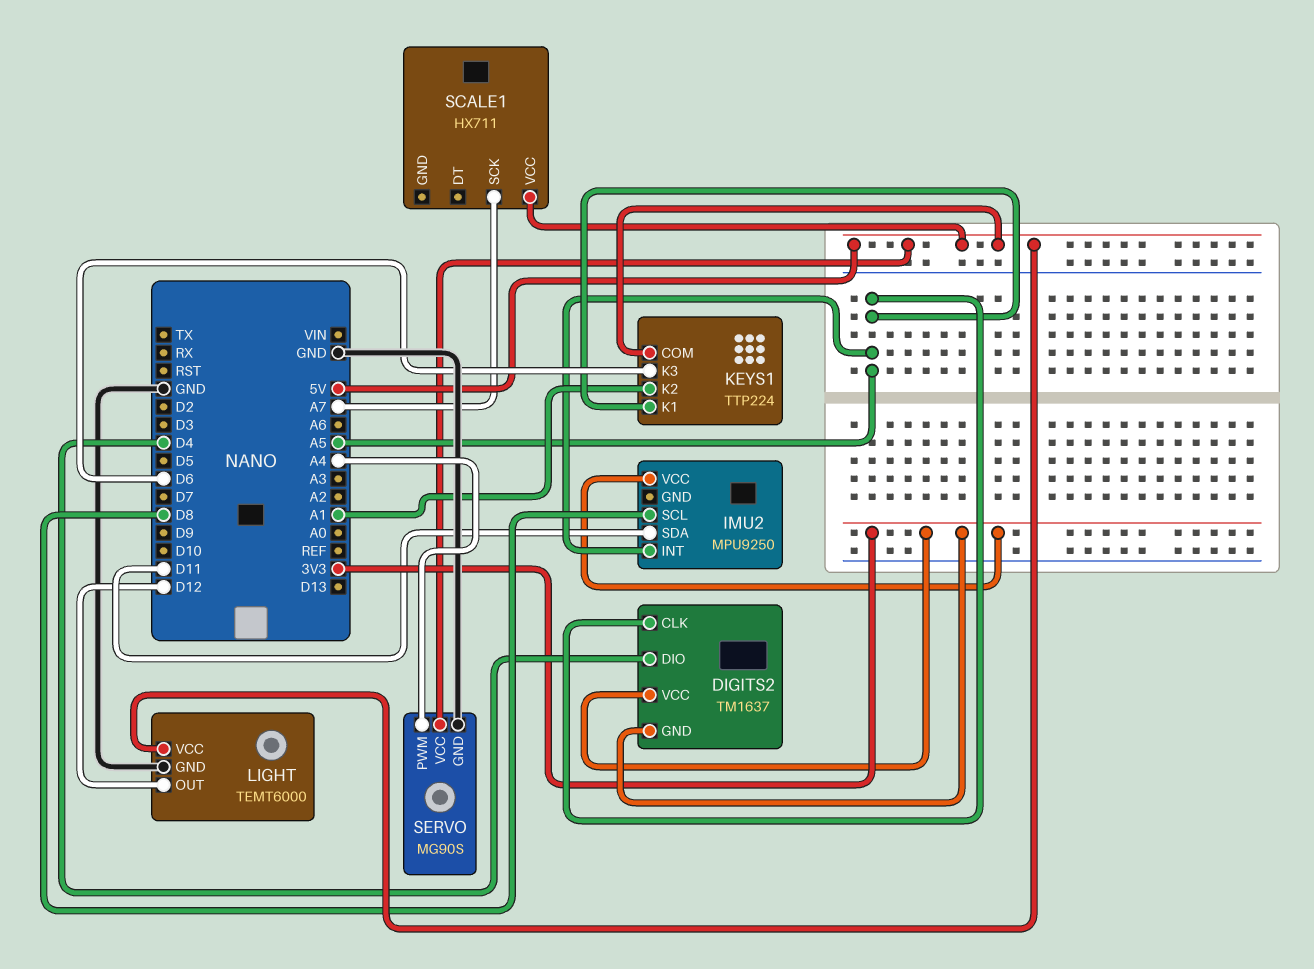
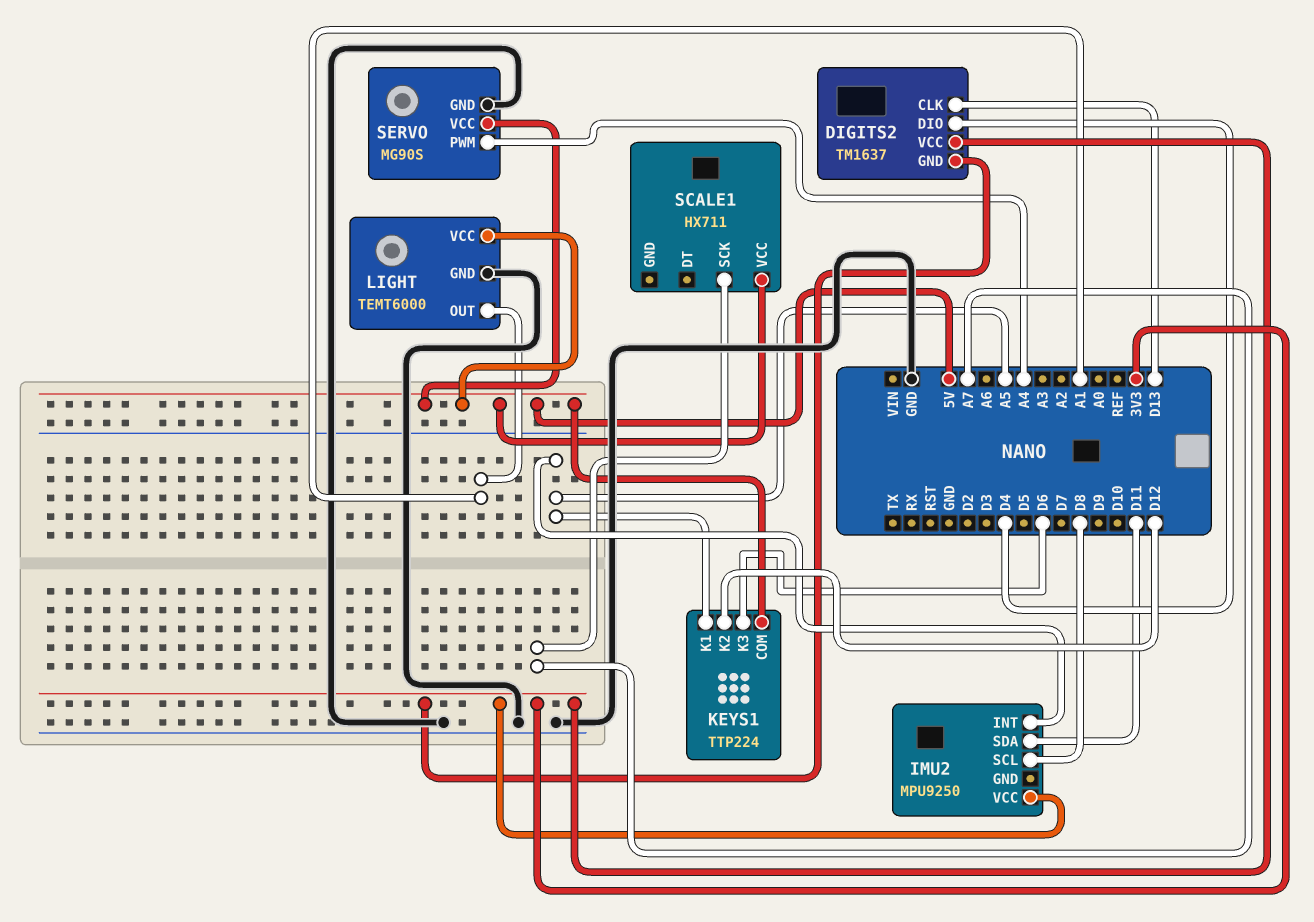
DIGITS2 pin CLK: A5 -> D13
KEYS1 pin K2: A1 -> D12
LIGHT pin OUT: D12 -> A1

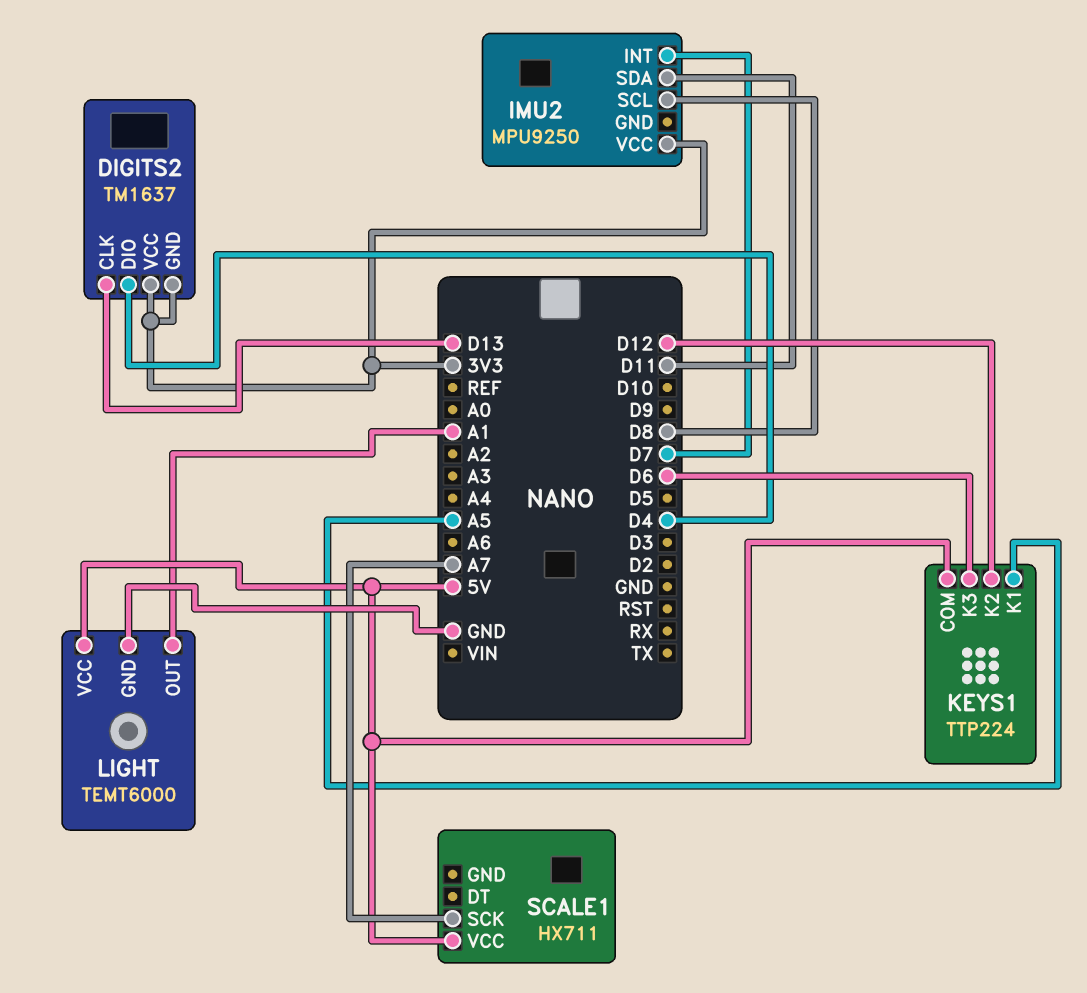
IMU2 pin INT: A5 -> D7
SERVO: MG90S -> none
SERVO pin GND: GND -> none
SERVO pin PWM: A4 -> none
SERVO pin VCC: 5V -> none

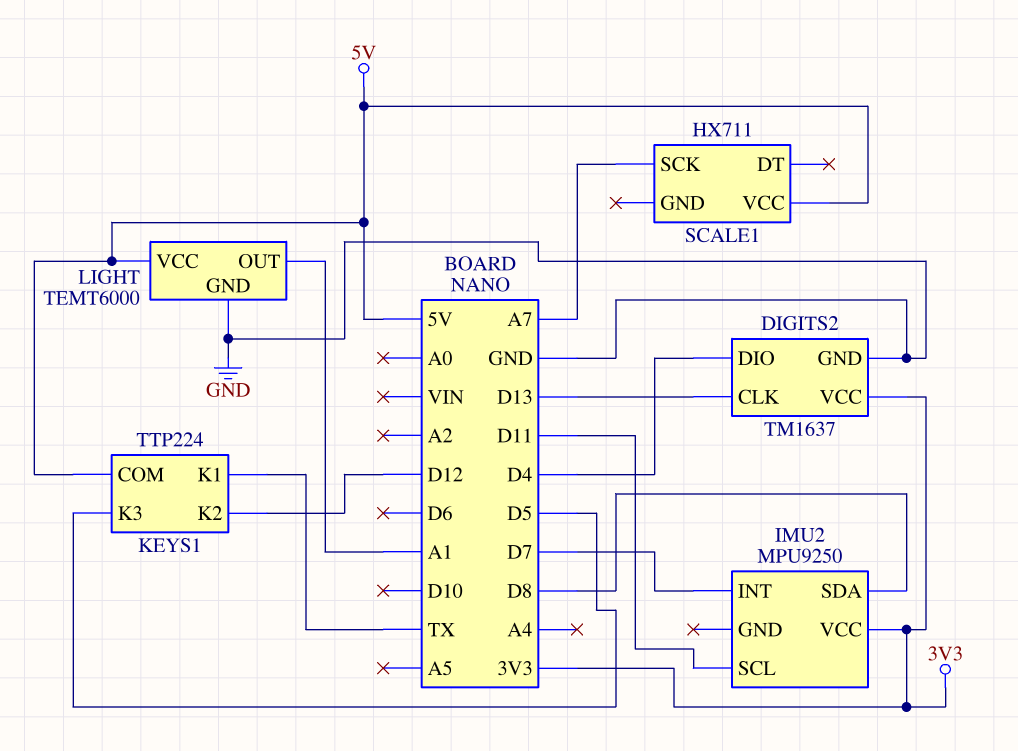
DIGITS2 pin GND: 3V3 -> GND
IMU2 pin SCL: D8 -> D11
IMU2 pin SDA: D11 -> D8
KEYS1 pin K1: A5 -> TX
KEYS1 pin K3: D6 -> D5

